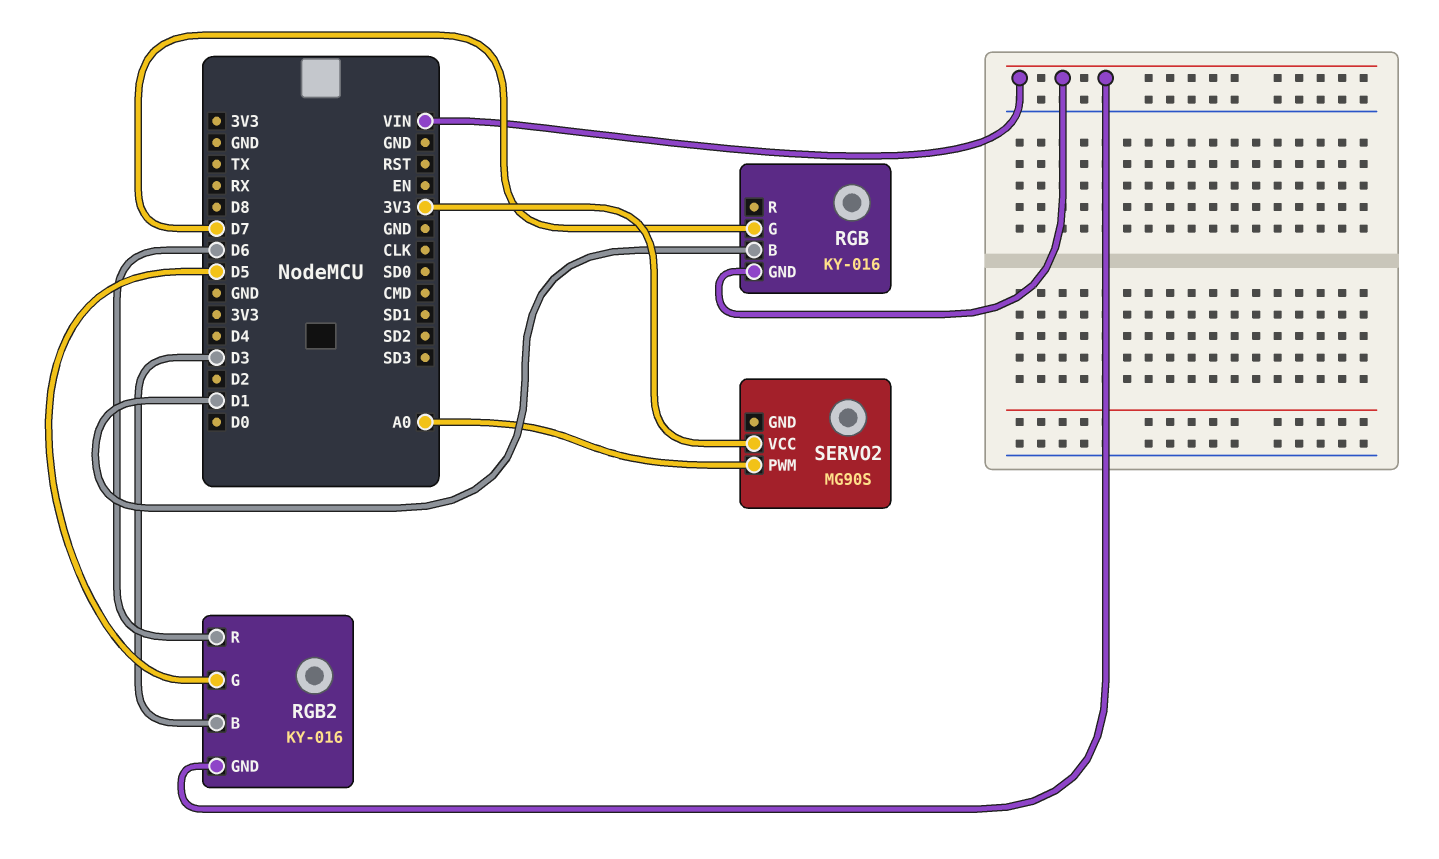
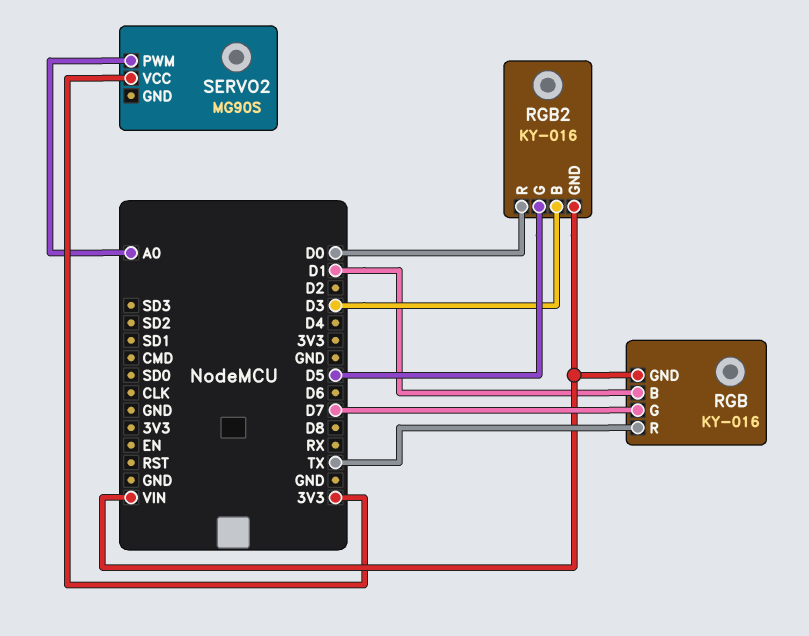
RGB pin R: none -> TX
RGB2 pin R: D6 -> D0

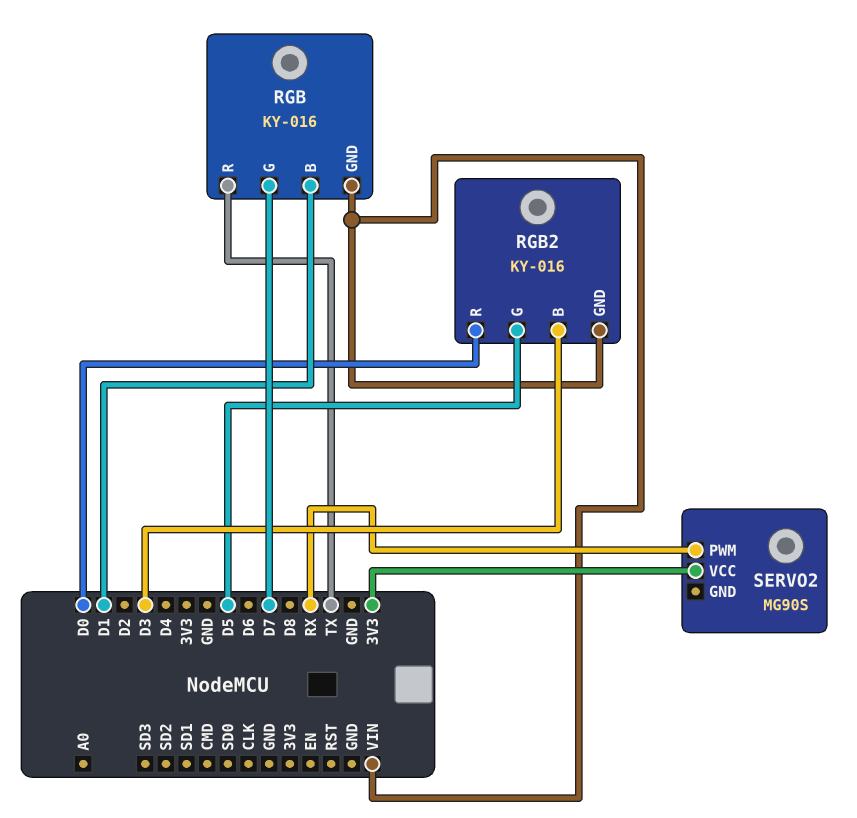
SERVO2 pin PWM: A0 -> RX

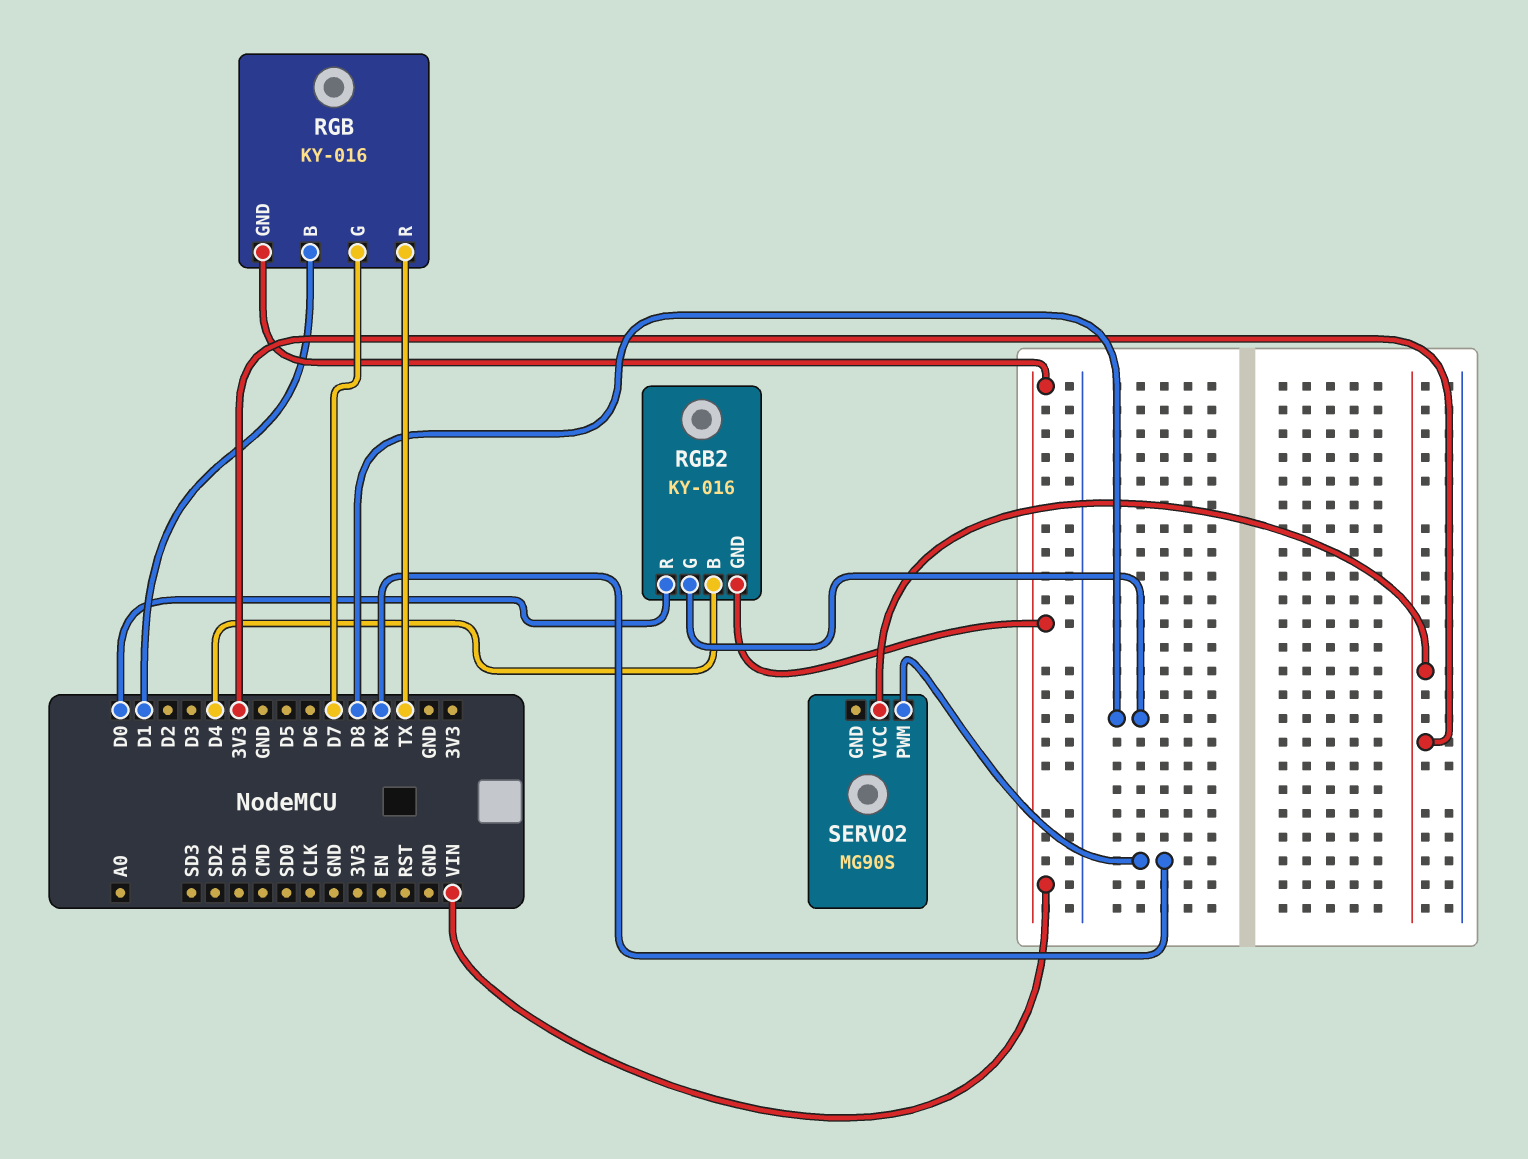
RGB2 pin B: D3 -> D4
RGB2 pin G: D5 -> D8

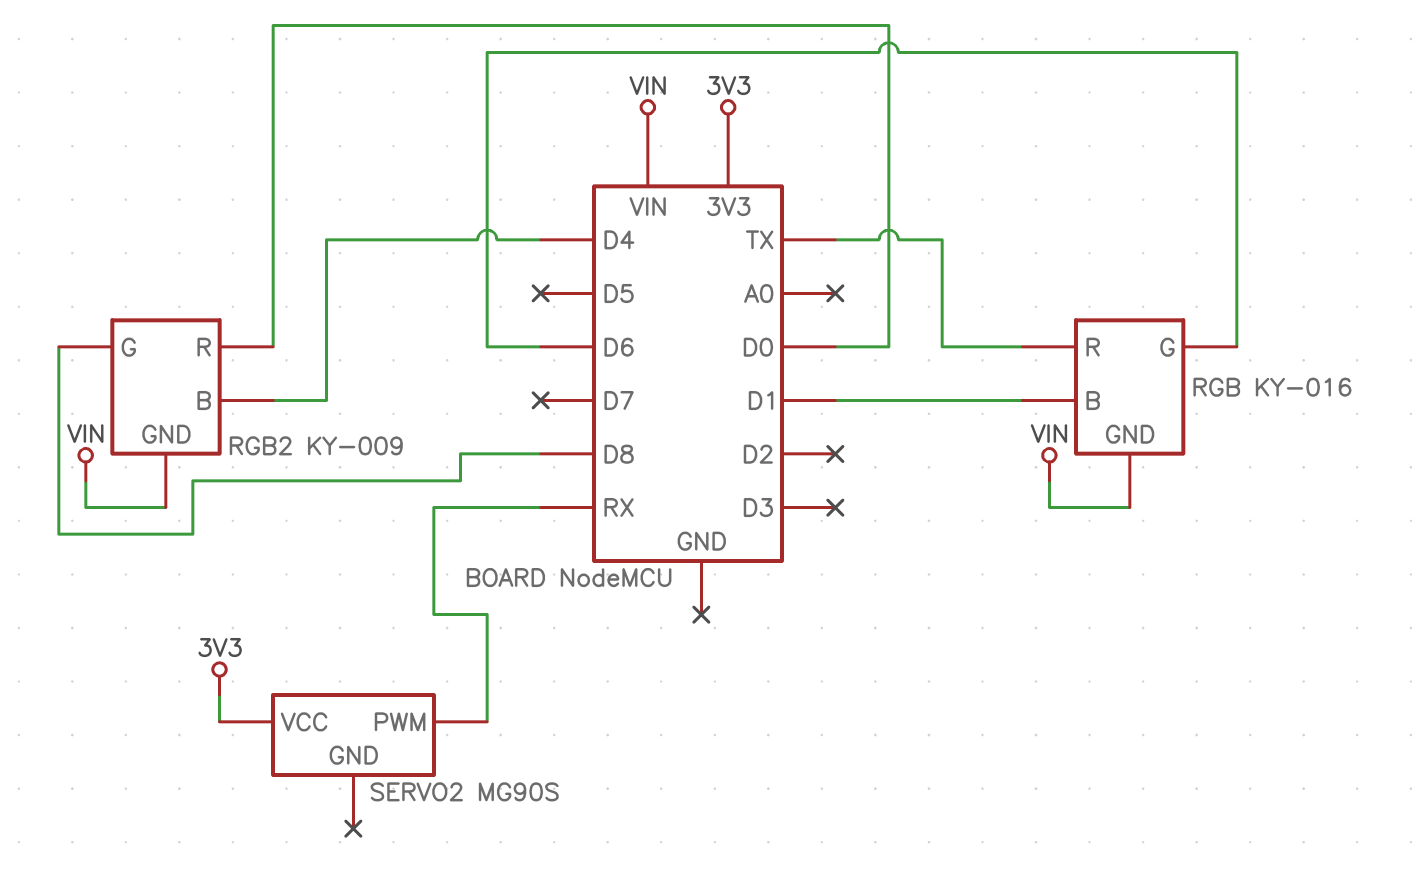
RGB pin G: D7 -> D6
RGB2: KY-016 -> KY-009

